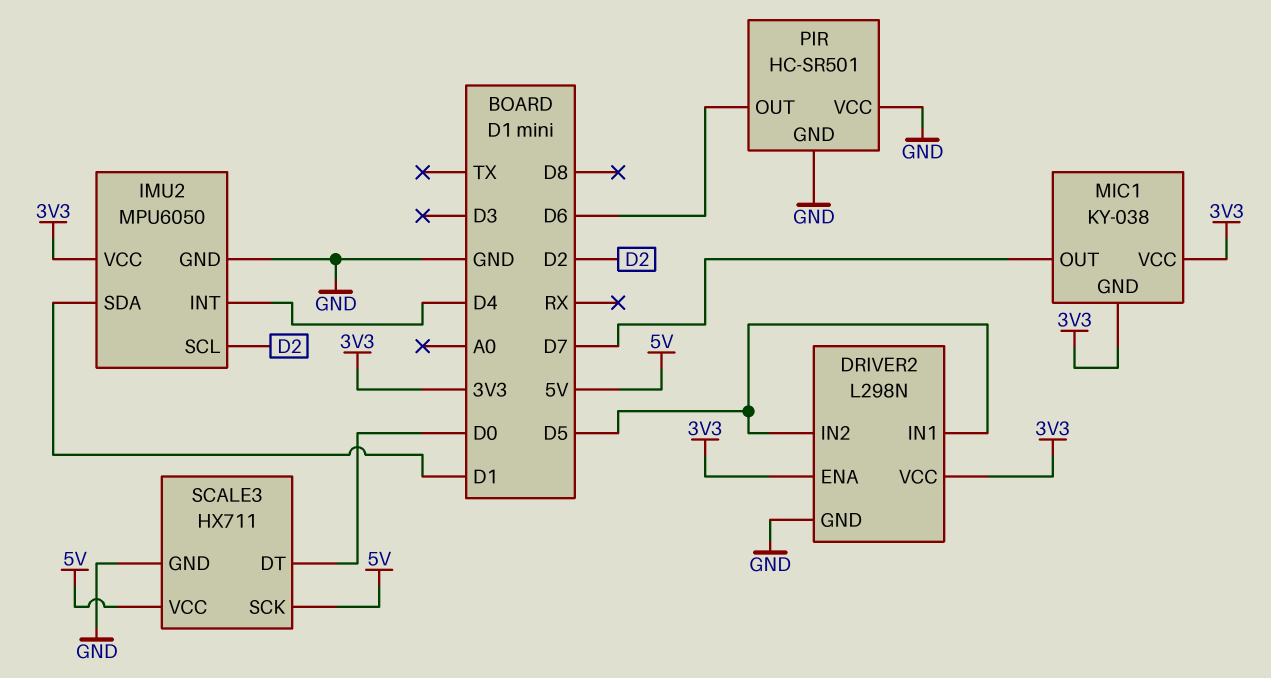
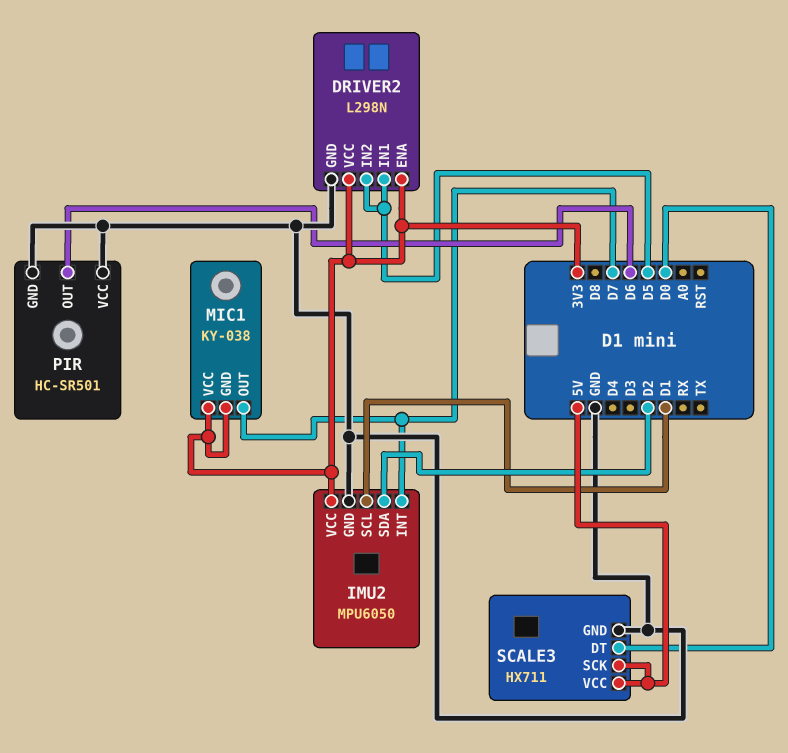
IMU2 pin INT: D4 -> D7
IMU2 pin SCL: D2 -> D1
IMU2 pin SDA: D1 -> D2

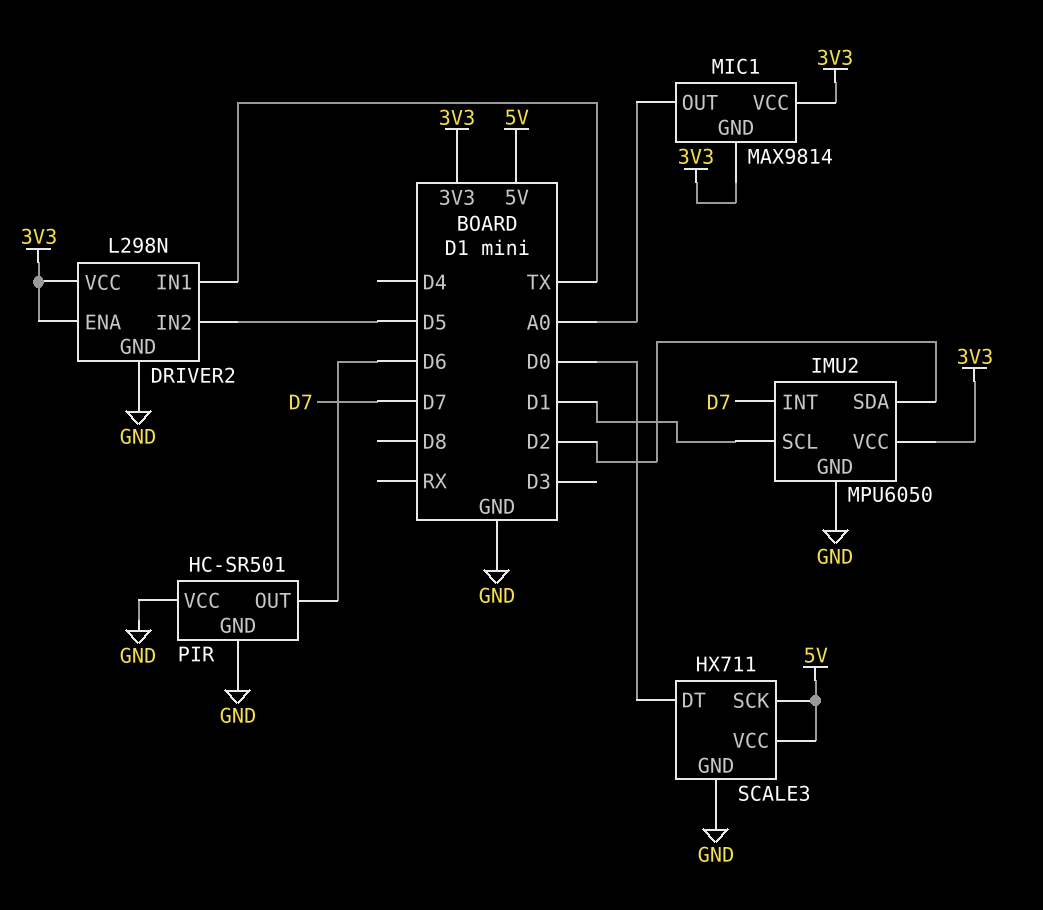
DRIVER2 pin IN1: D5 -> TX
MIC1: KY-038 -> MAX9814
MIC1 pin OUT: D7 -> A0

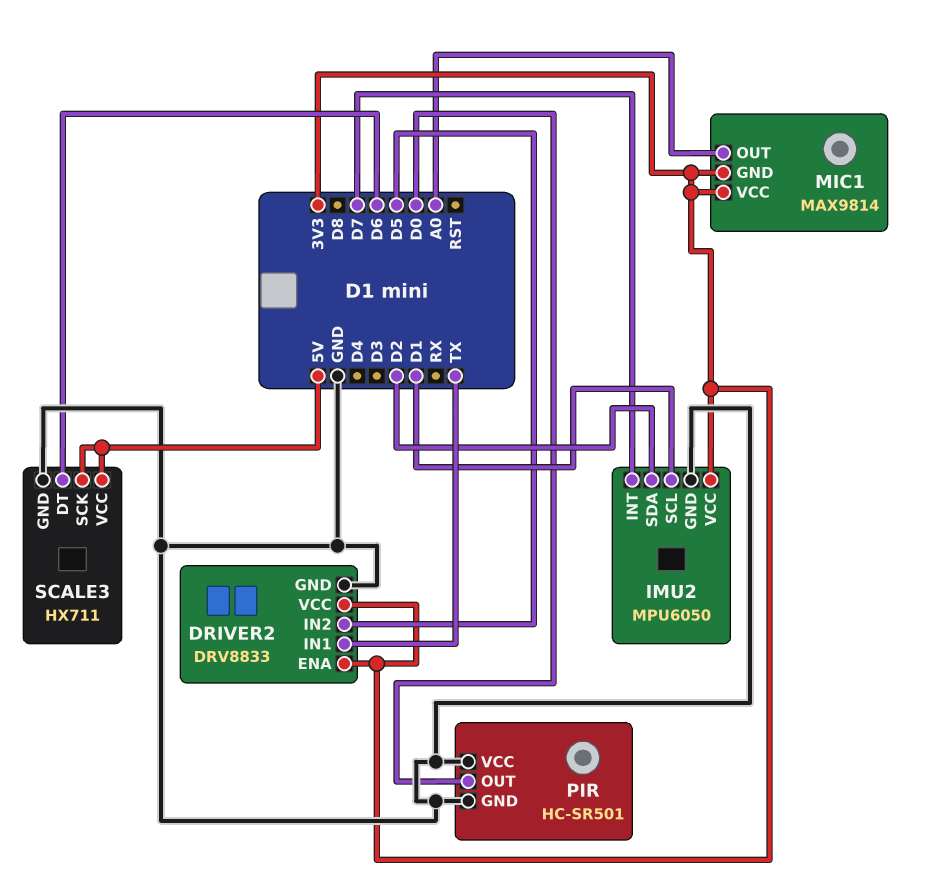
DRIVER2: L298N -> DRV8833
PIR pin OUT: D6 -> D0
SCALE3 pin DT: D0 -> D6

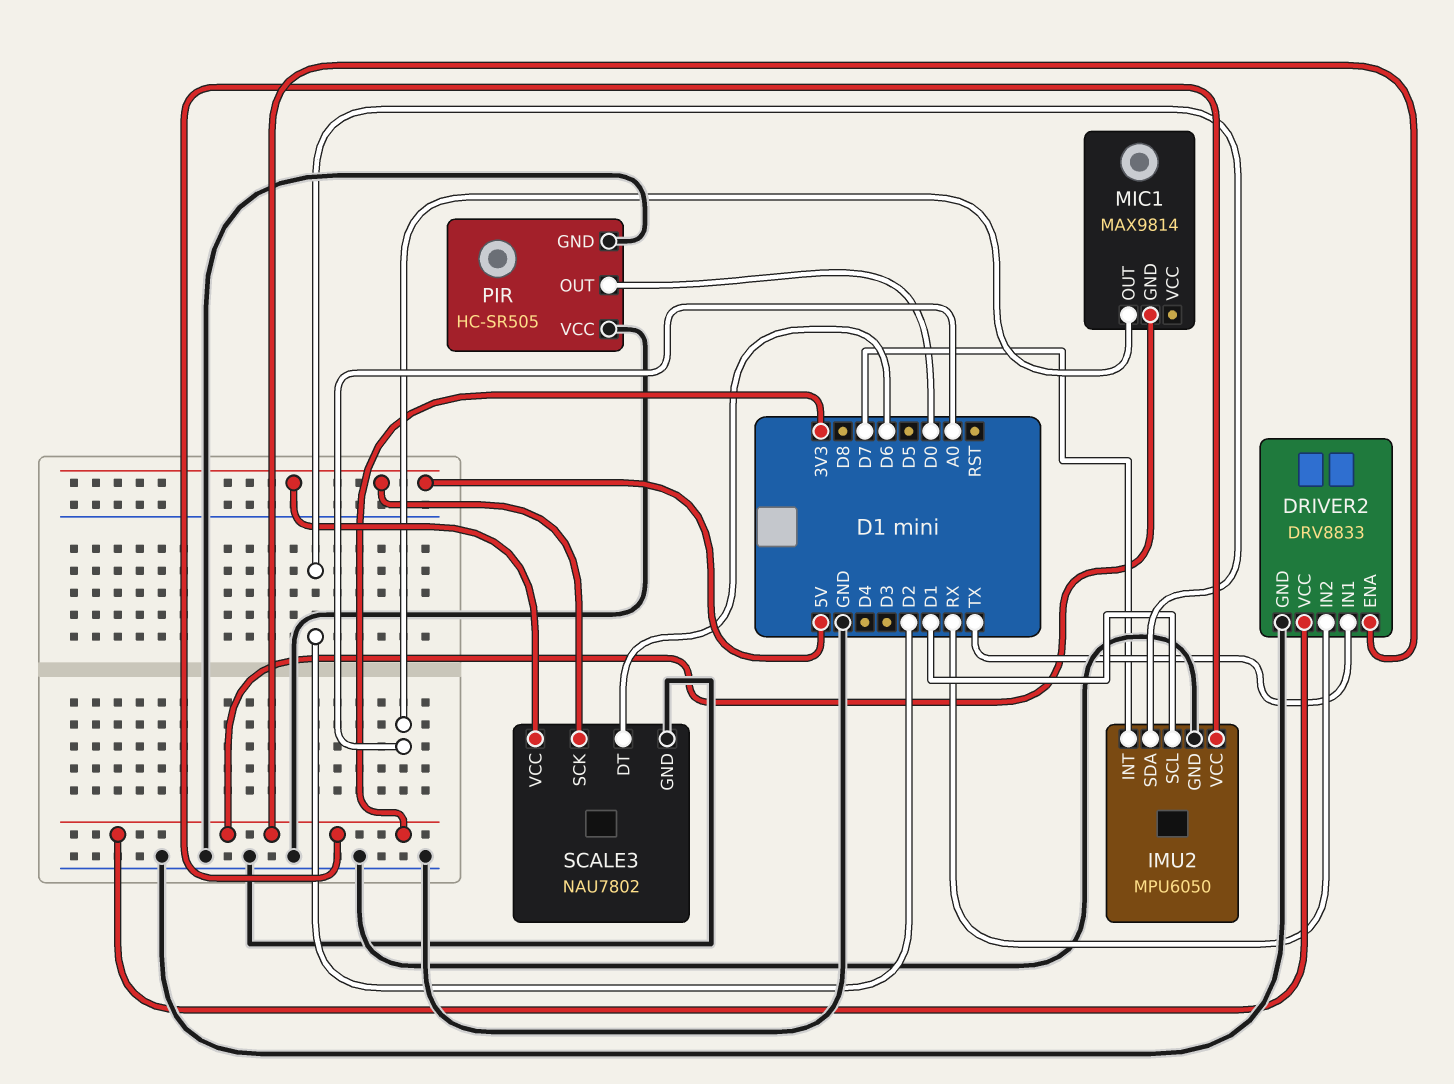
DRIVER2 pin IN2: D5 -> RX
MIC1 pin VCC: 3V3 -> none
PIR: HC-SR501 -> HC-SR505
SCALE3: HX711 -> NAU7802

